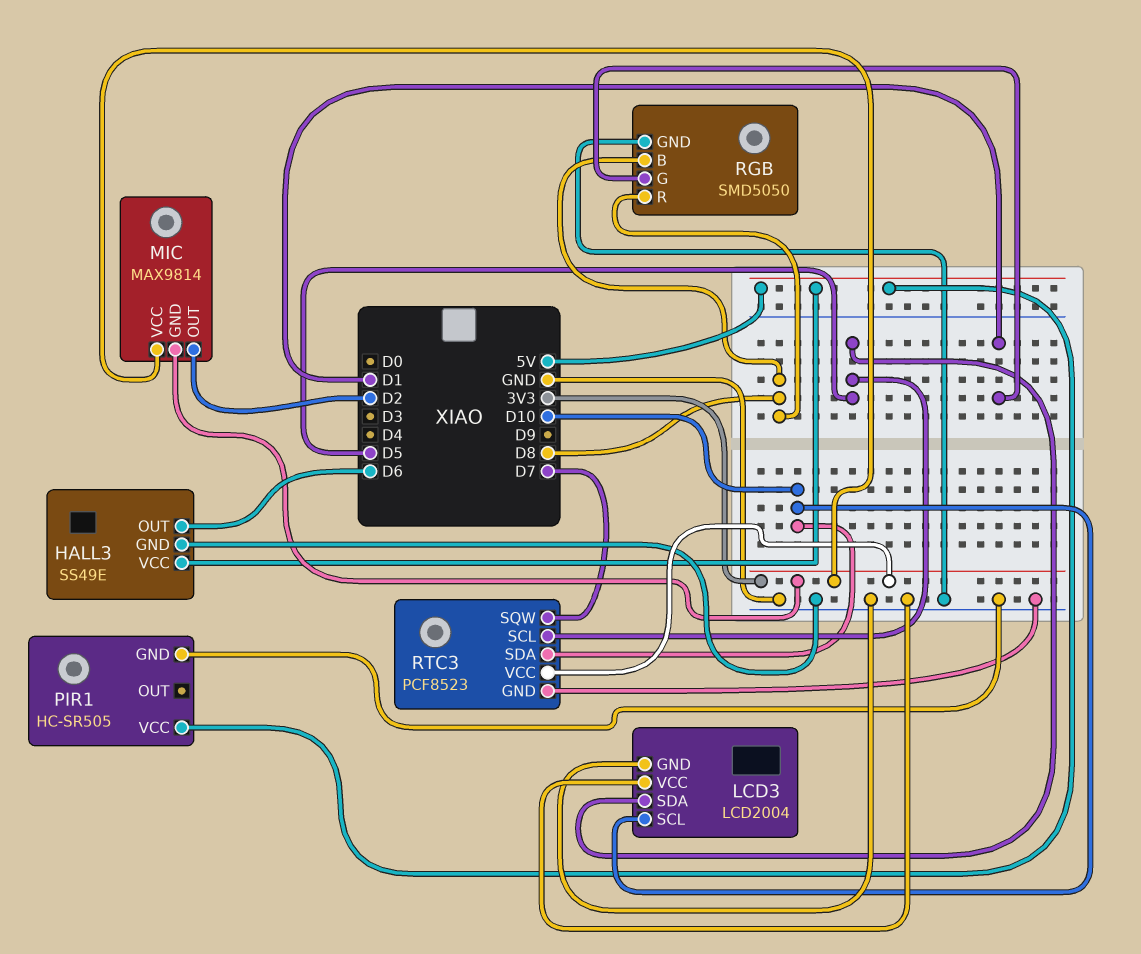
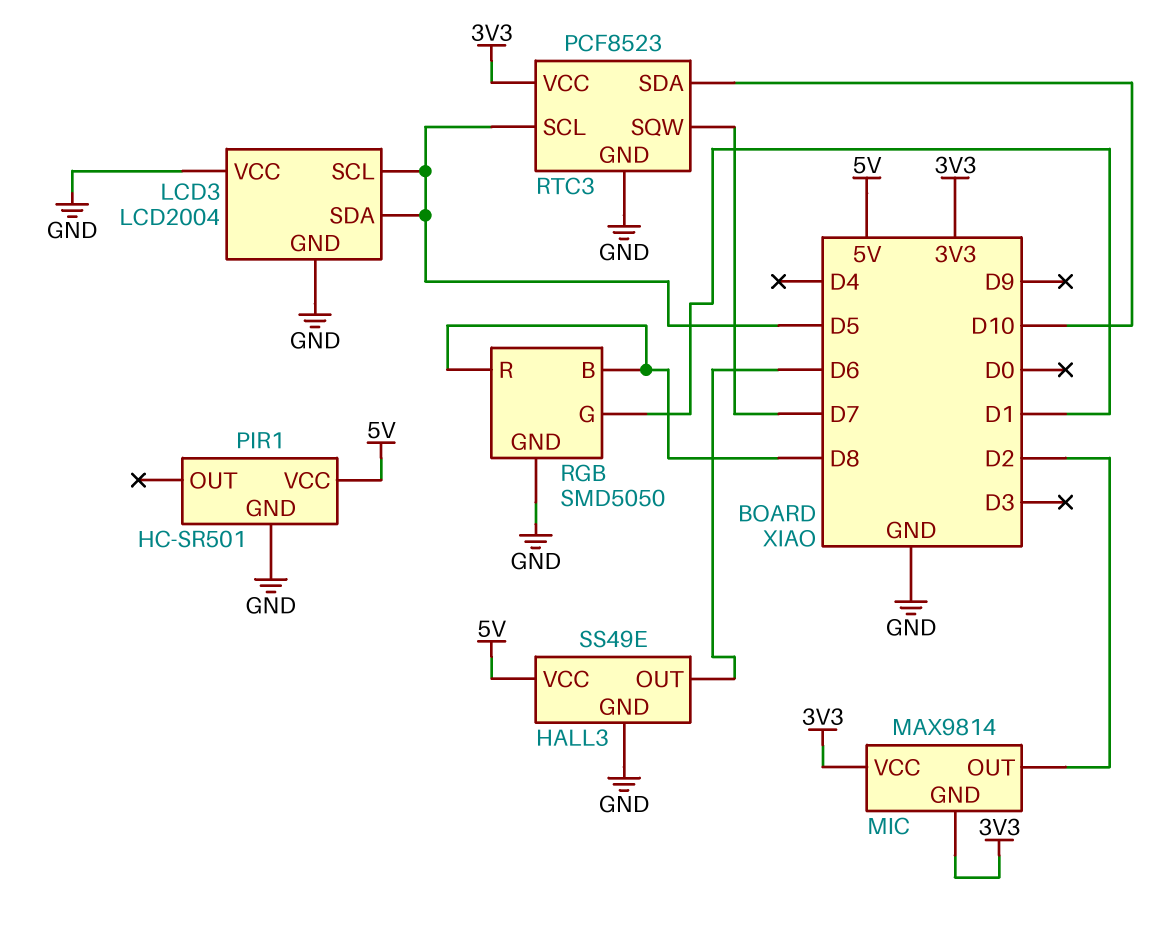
LCD3 pin SCL: D10 -> D5
PIR1: HC-SR505 -> HC-SR501

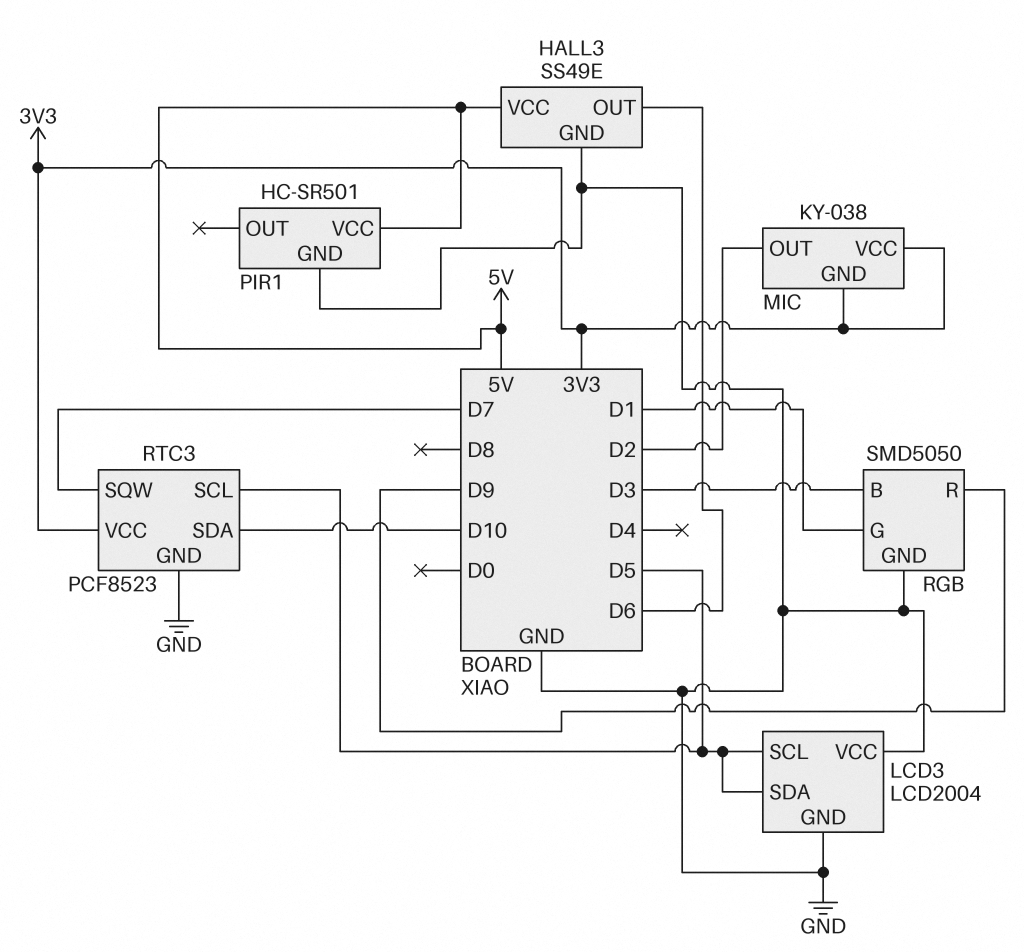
MIC: MAX9814 -> KY-038
RGB pin B: D8 -> D3
RGB pin R: D8 -> D9

